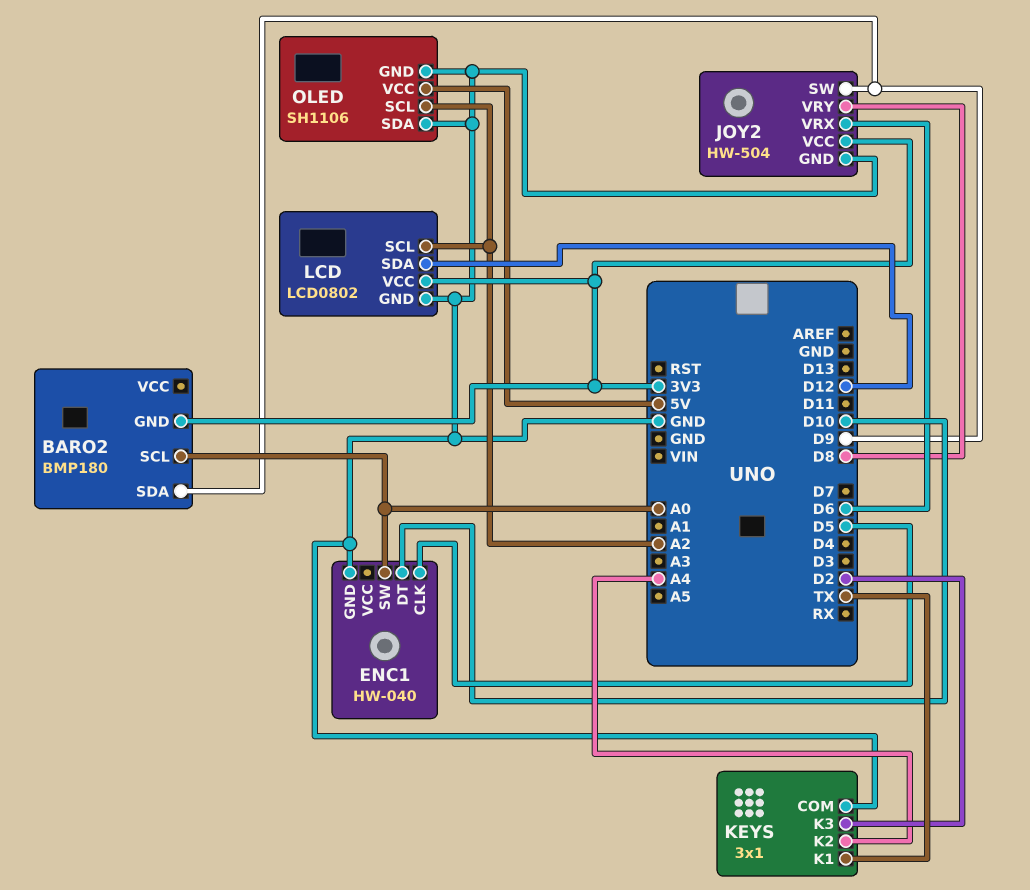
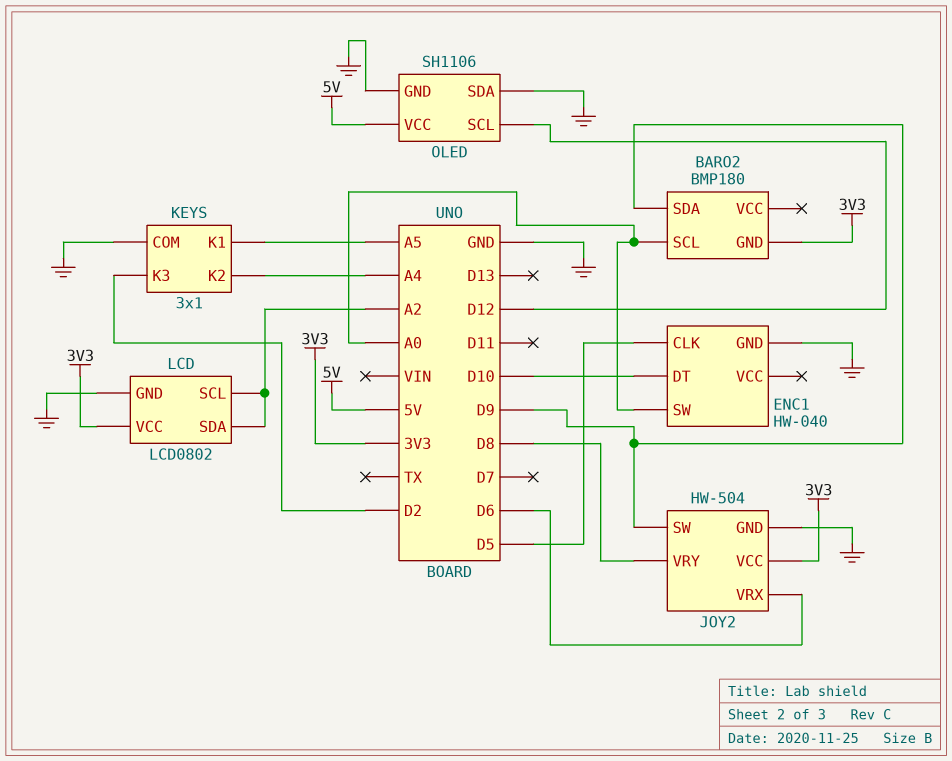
KEYS pin K1: TX -> A5
LCD pin SDA: D12 -> A2
OLED pin SCL: A2 -> D12

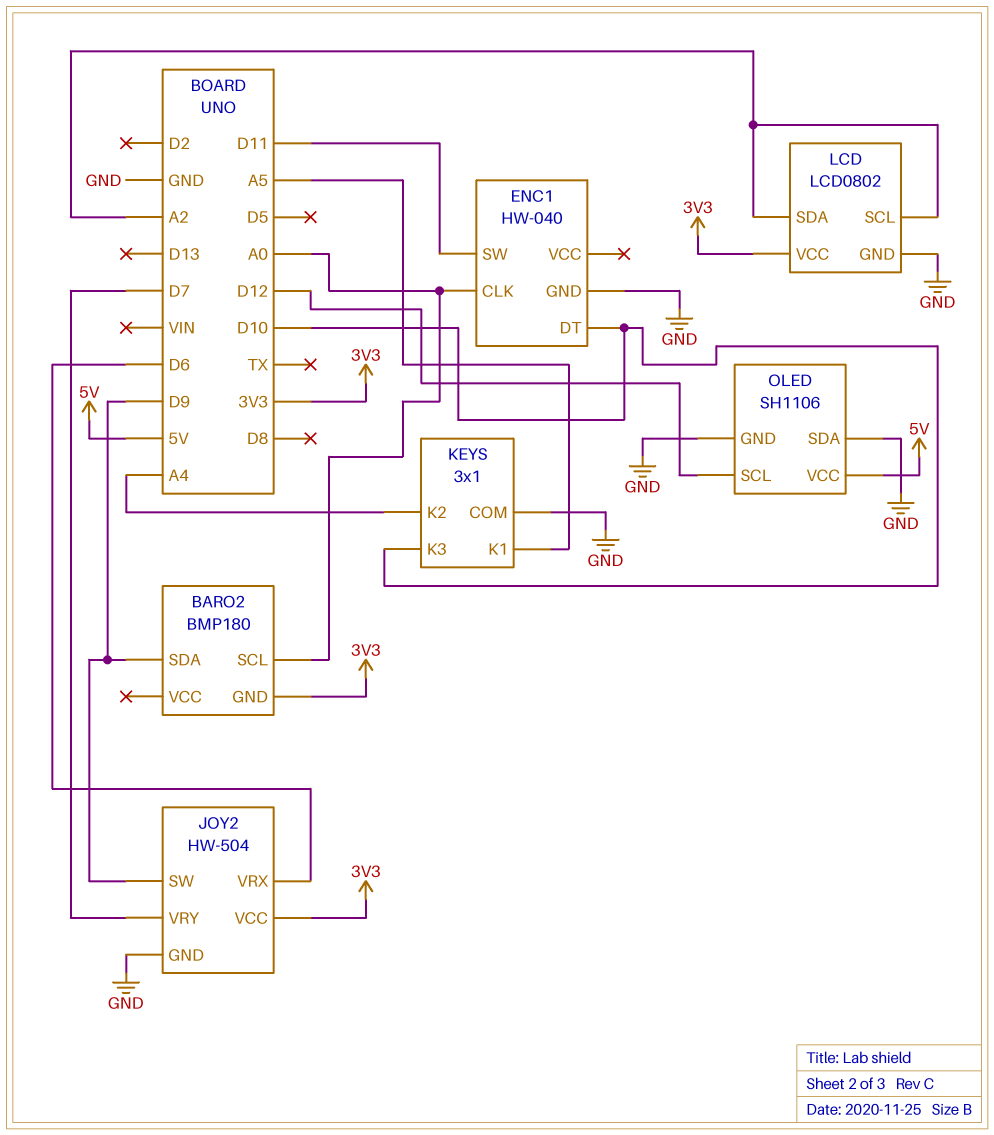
ENC1 pin CLK: D5 -> A0
ENC1 pin SW: A0 -> D11
JOY2 pin VRY: D8 -> D7
KEYS pin K3: D2 -> D10

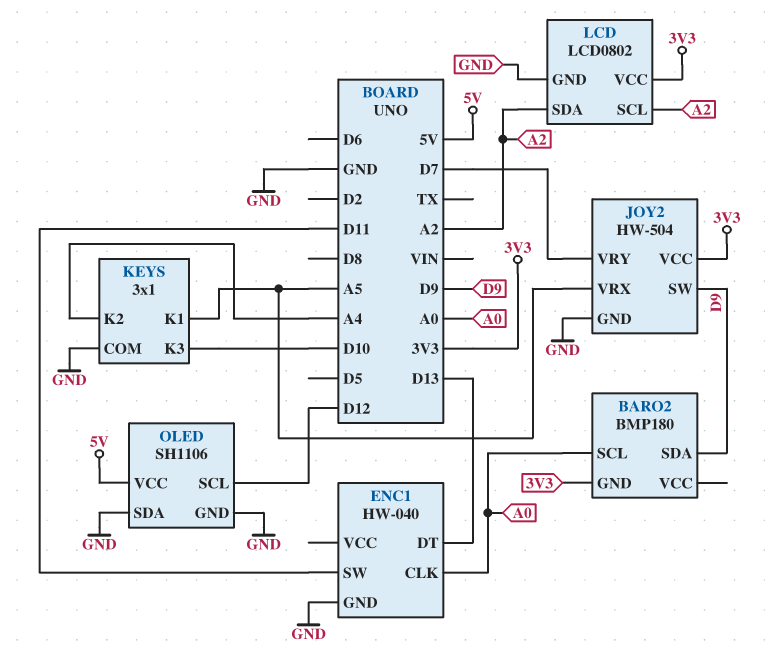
ENC1 pin DT: D10 -> D13
JOY2 pin VRX: D6 -> A5

